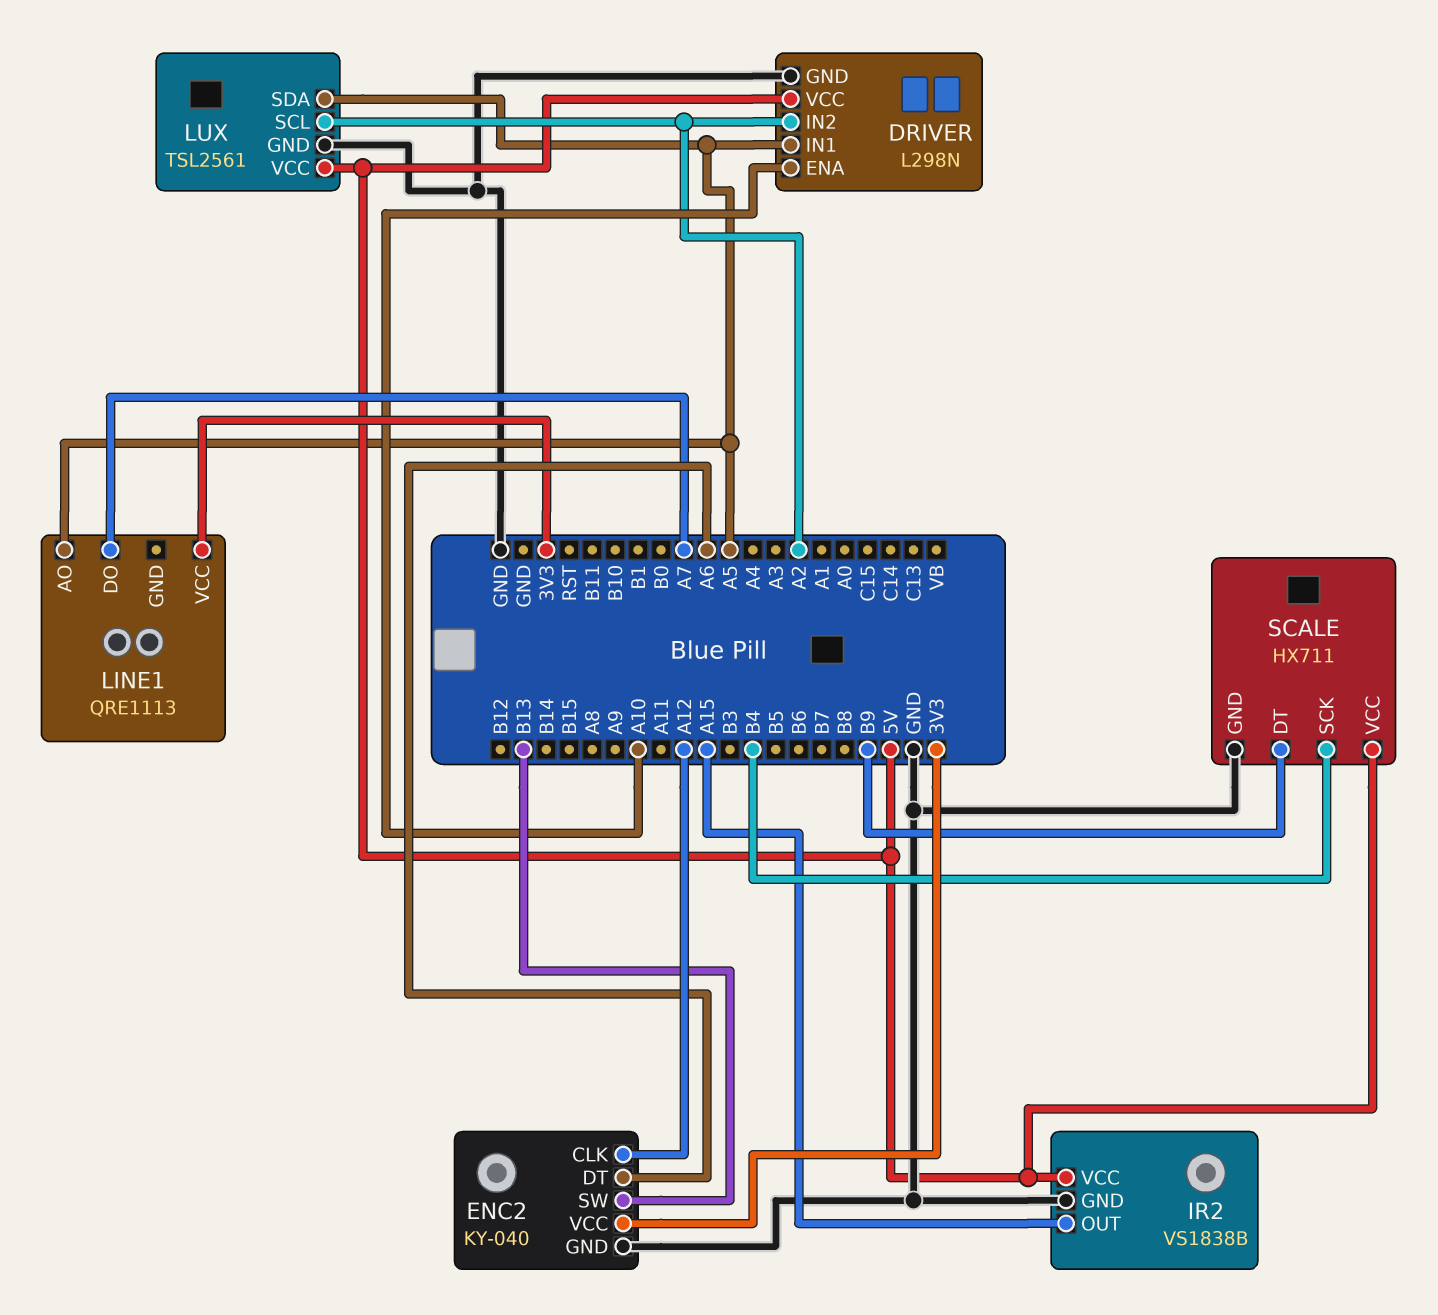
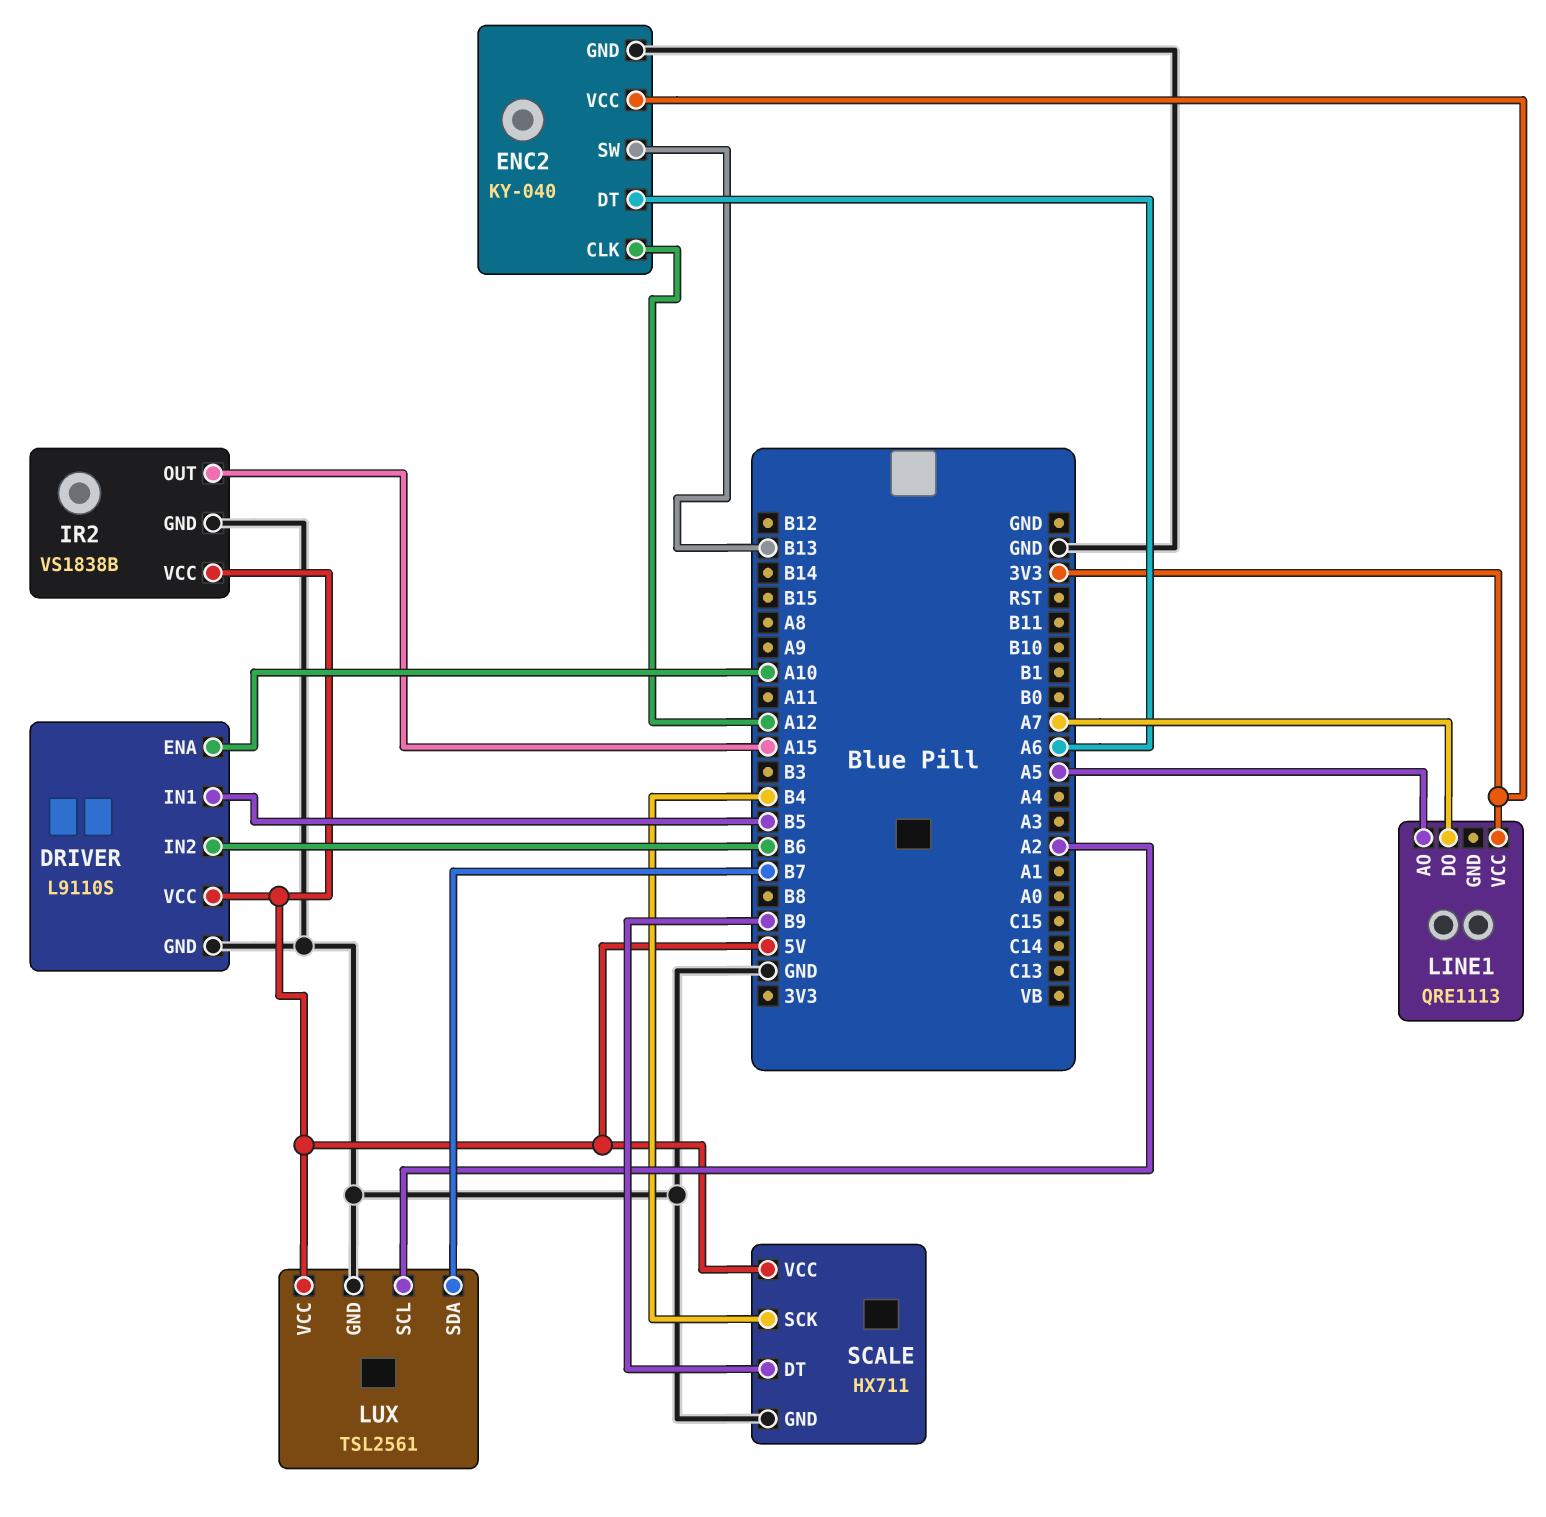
DRIVER: L298N -> L9110S
DRIVER pin IN1: A5 -> B5
DRIVER pin IN2: A2 -> B6
LUX pin SDA: A5 -> B7

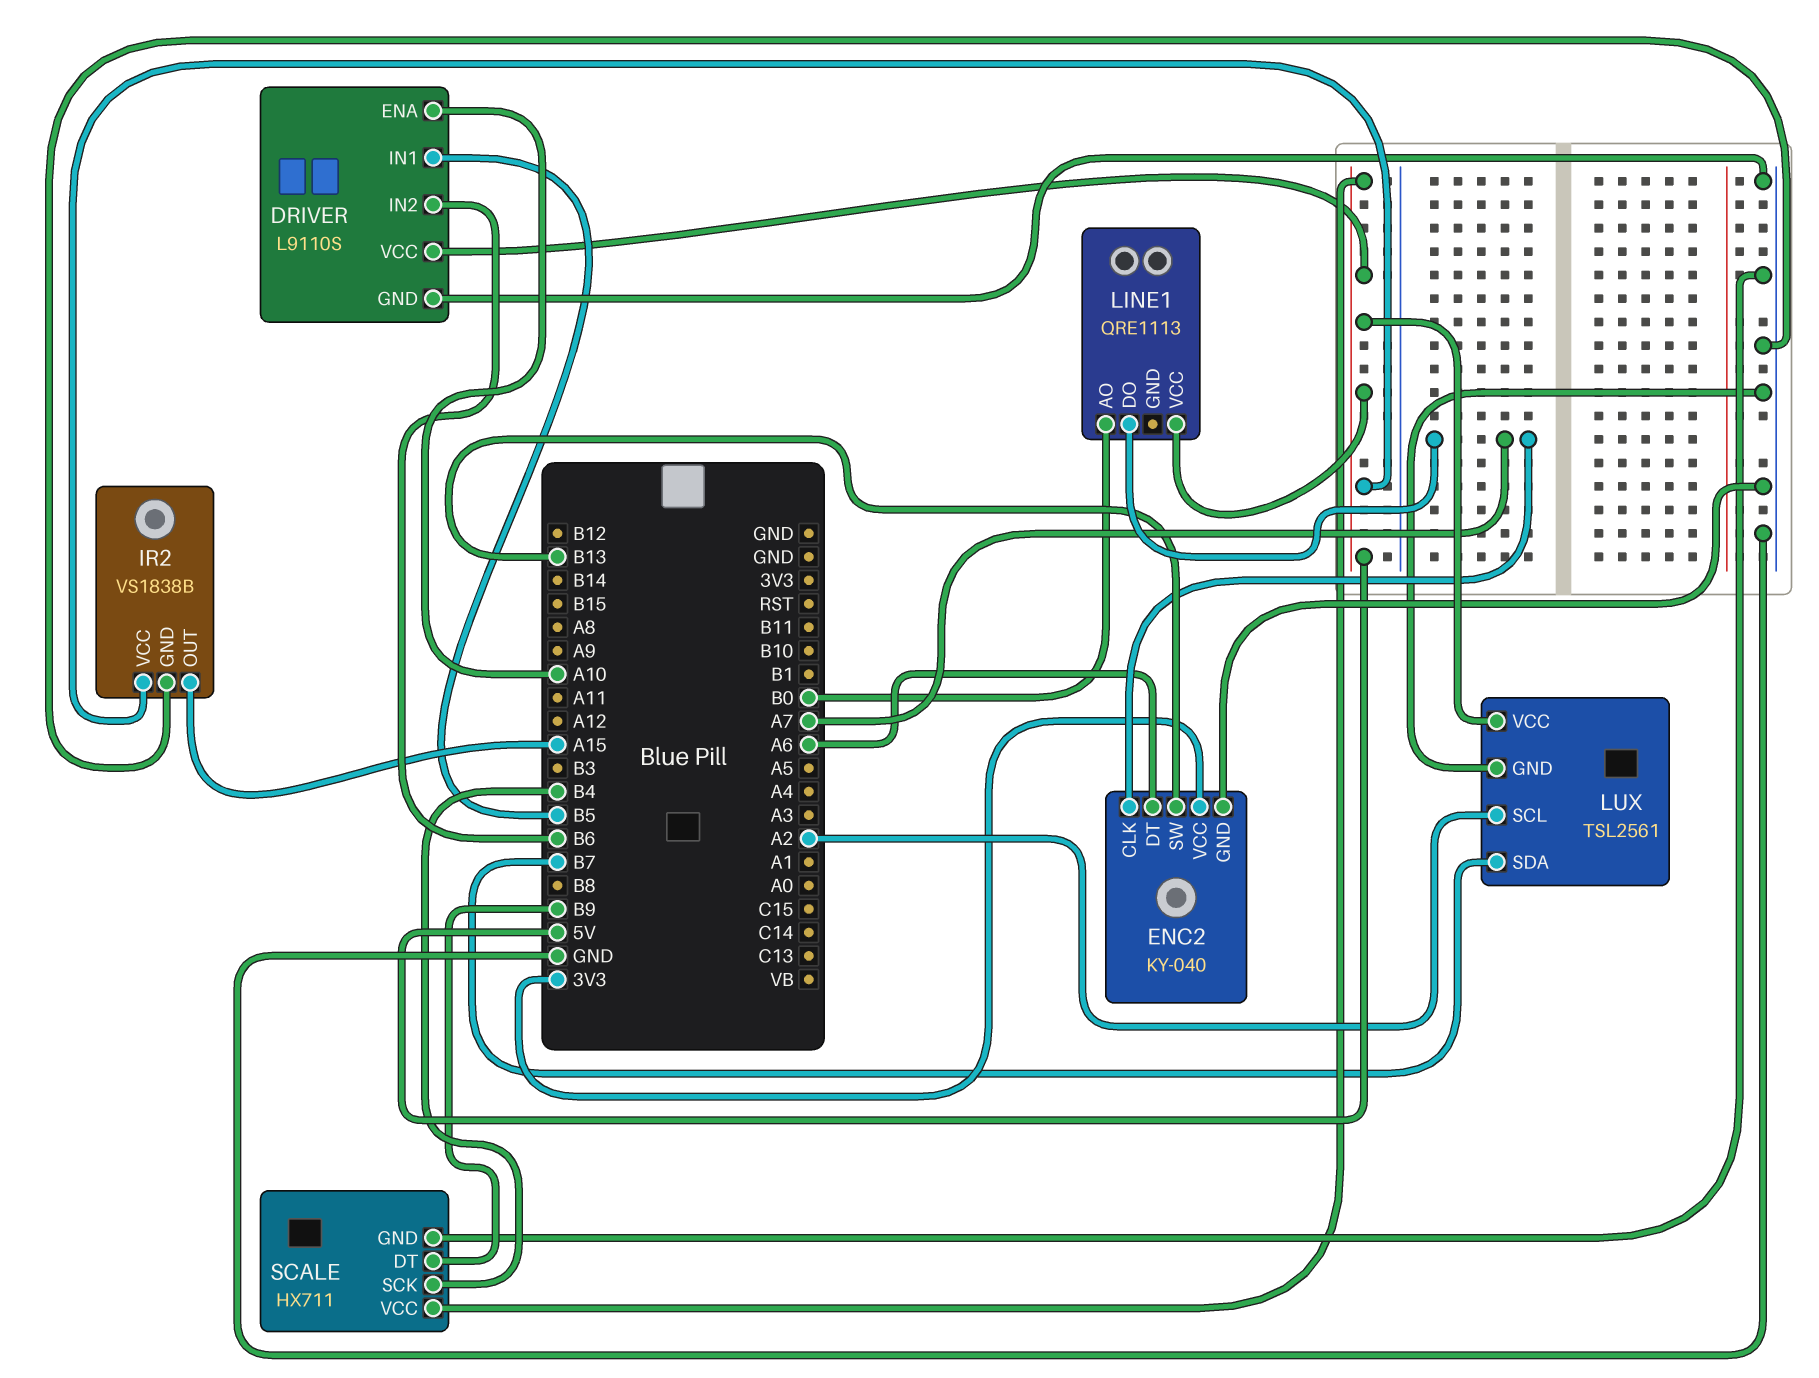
ENC2 pin CLK: A12 -> A7
LINE1 pin AO: A5 -> B0
LINE1 pin VCC: 3V3 -> 5V

